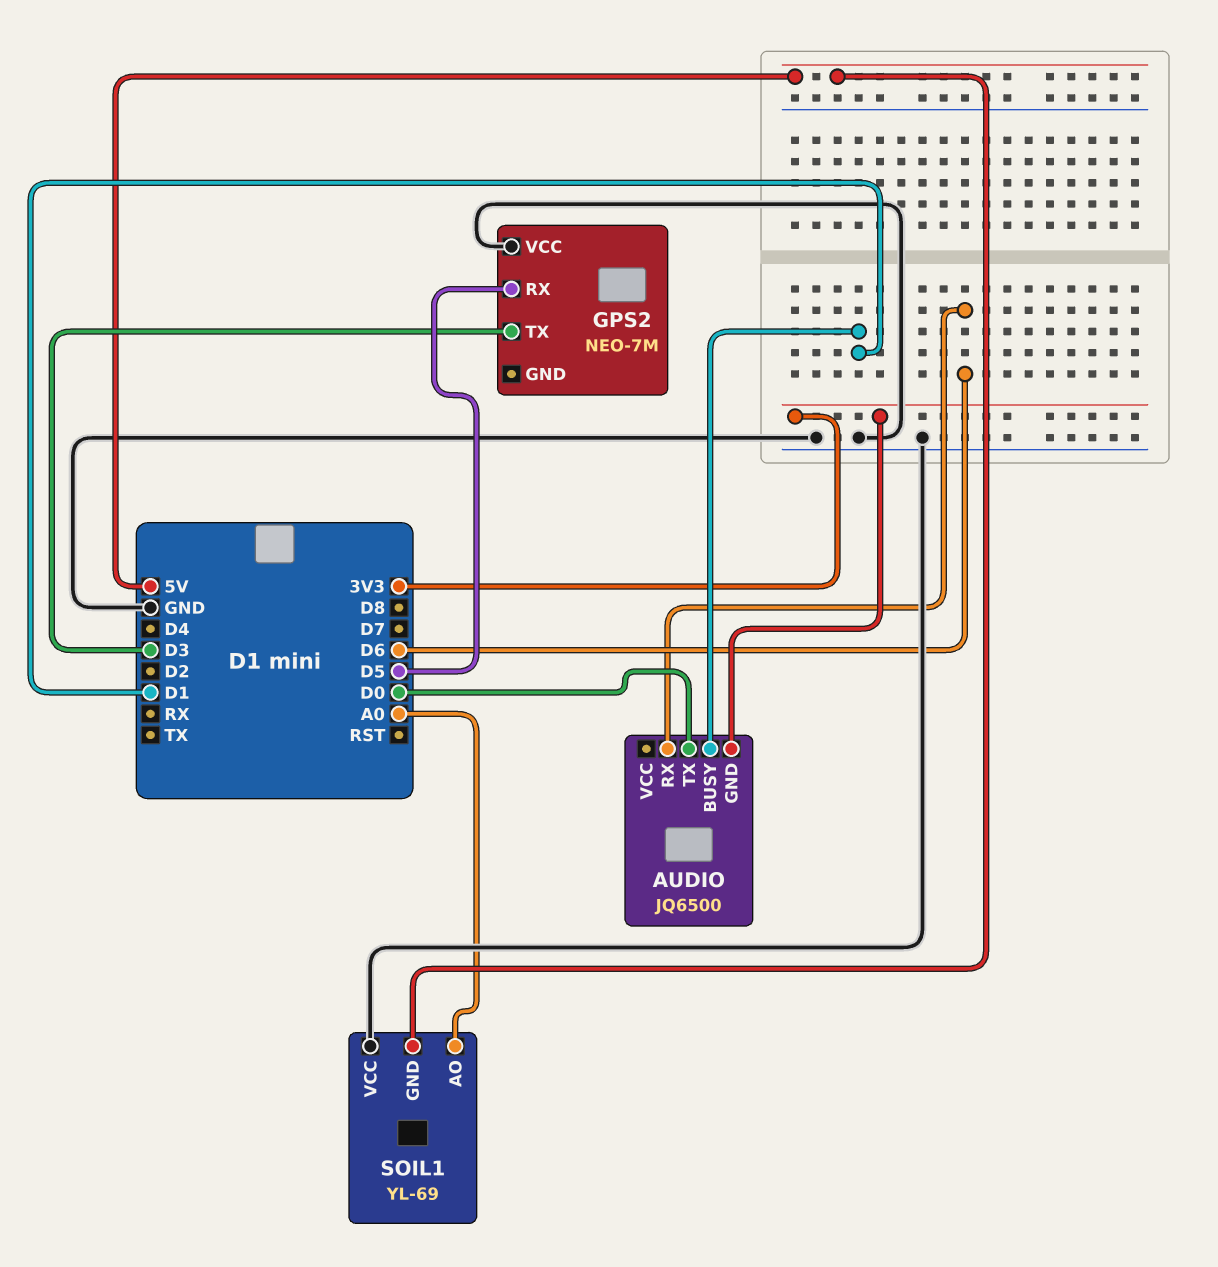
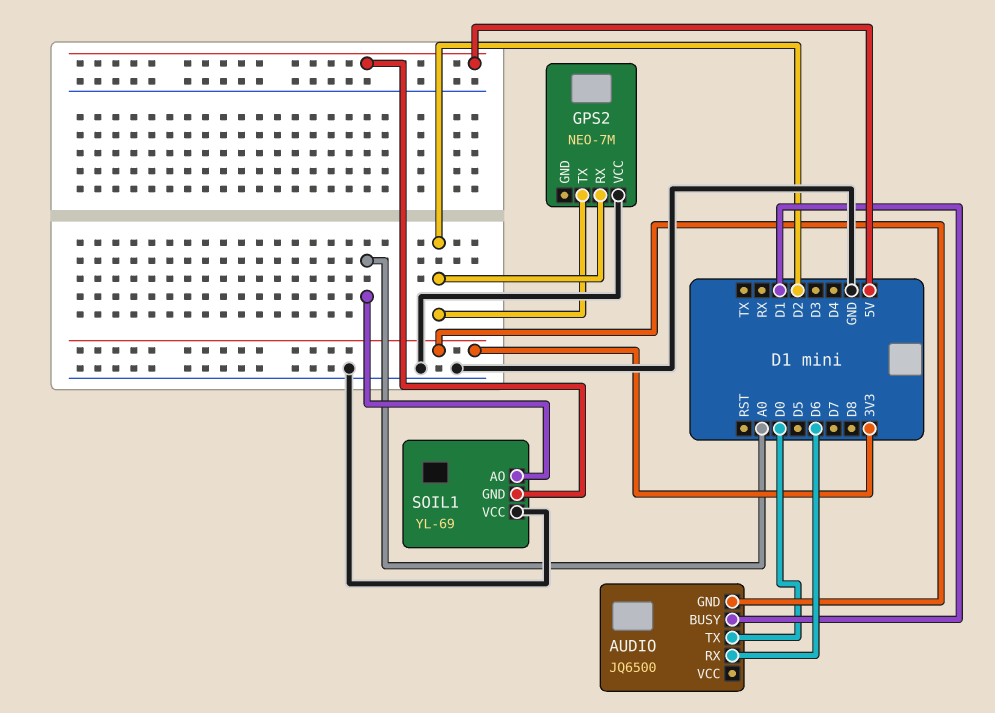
GPS2 pin RX: D5 -> D2
GPS2 pin TX: D3 -> D2

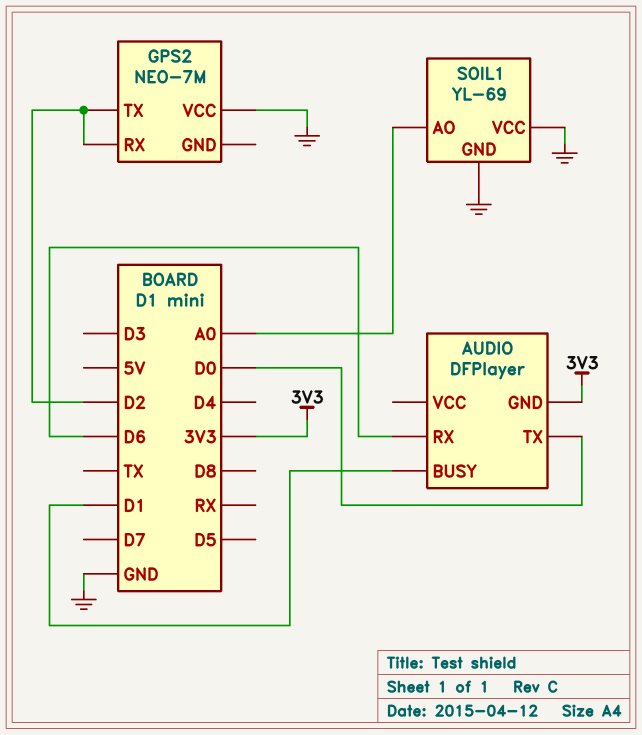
AUDIO: JQ6500 -> DFPlayer
SOIL1 pin GND: 5V -> GND

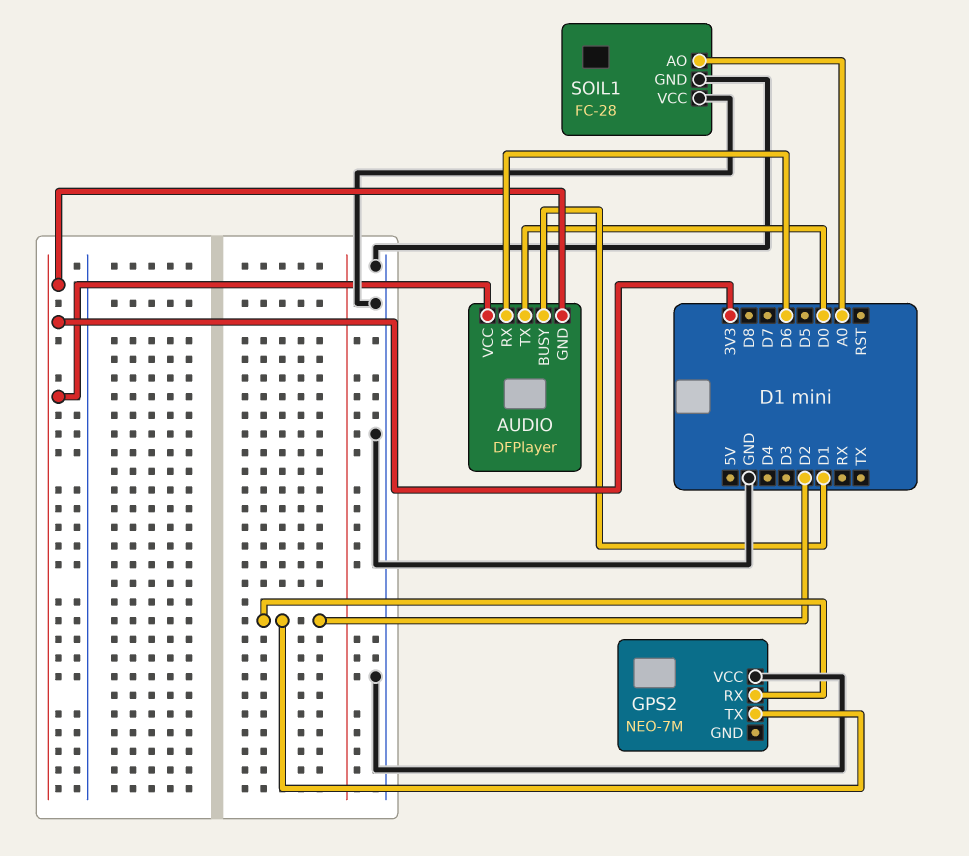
AUDIO pin VCC: none -> 3V3
SOIL1: YL-69 -> FC-28

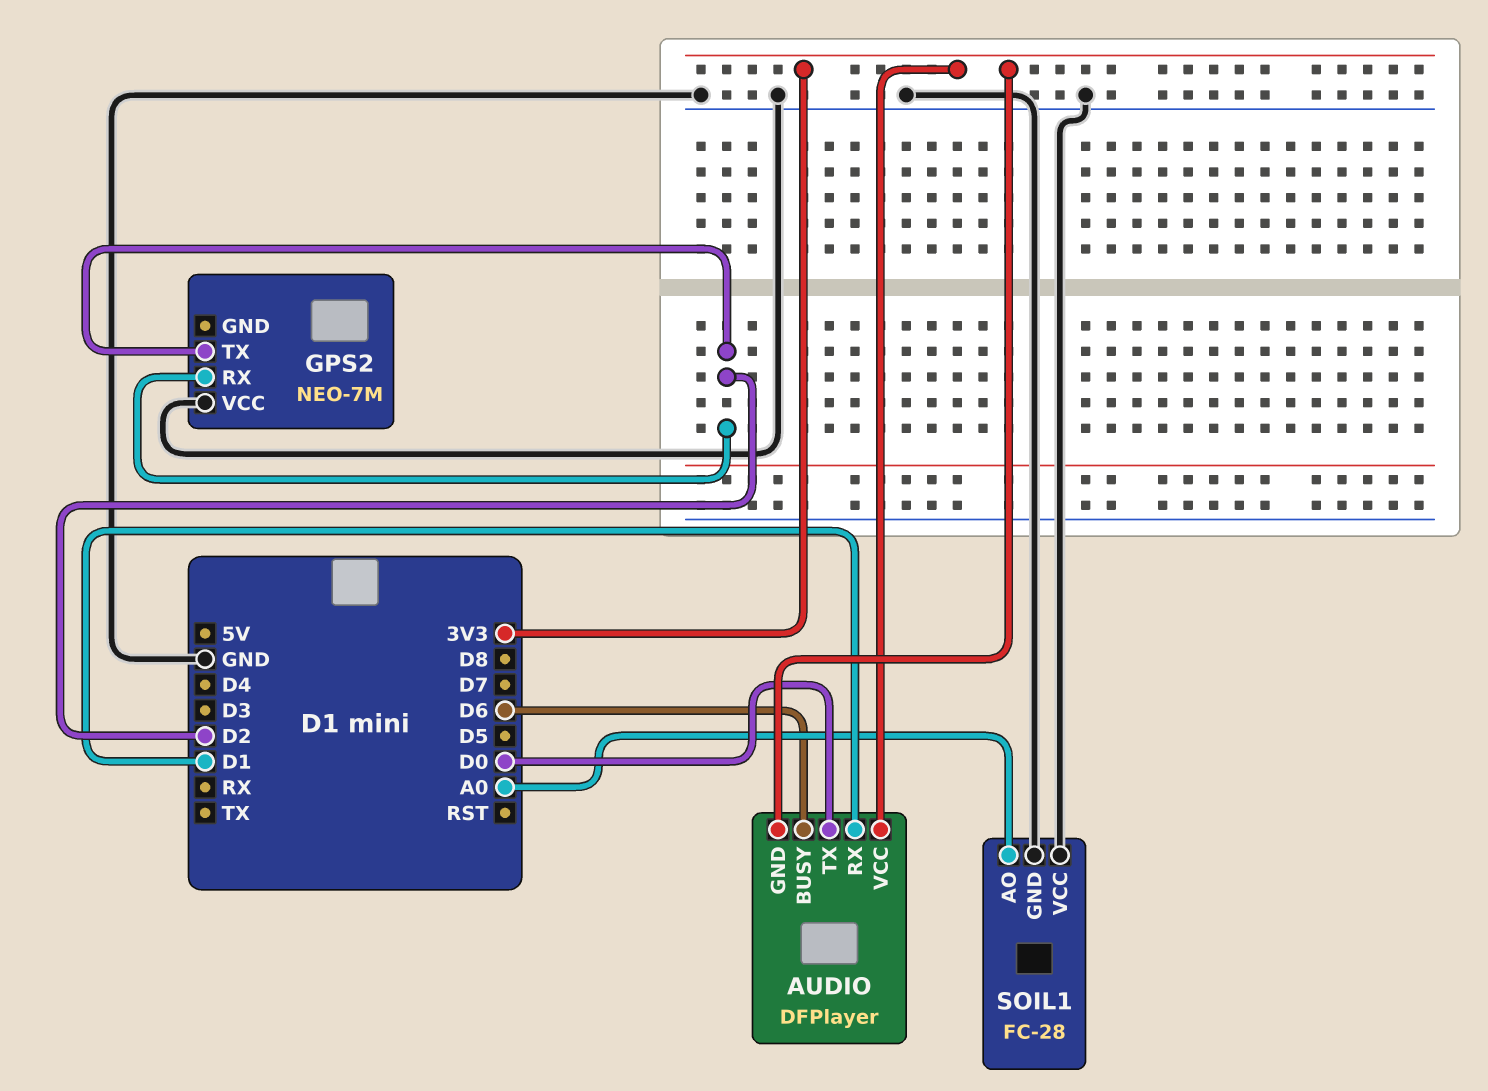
AUDIO pin BUSY: D1 -> D6
AUDIO pin RX: D6 -> D1

